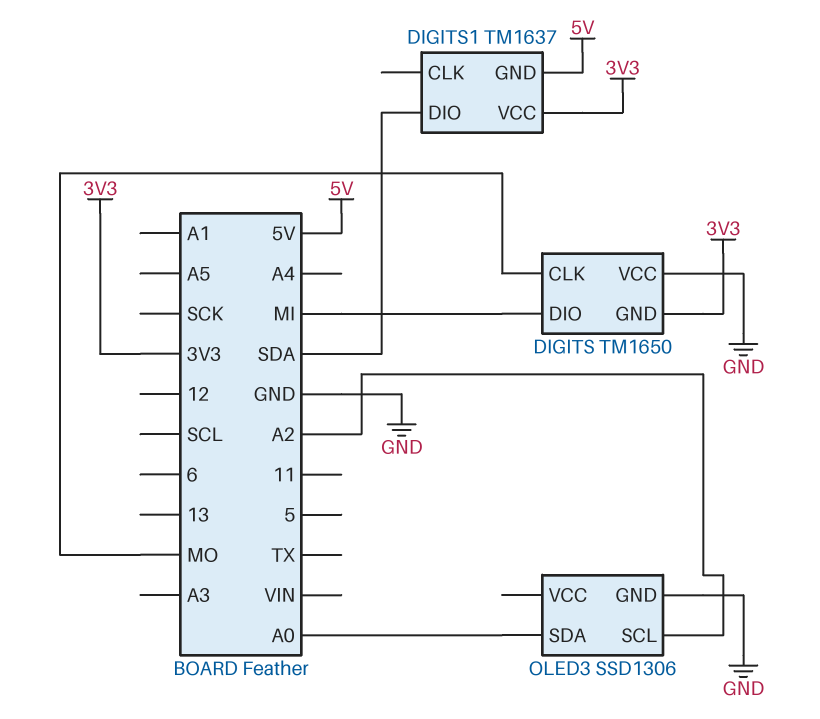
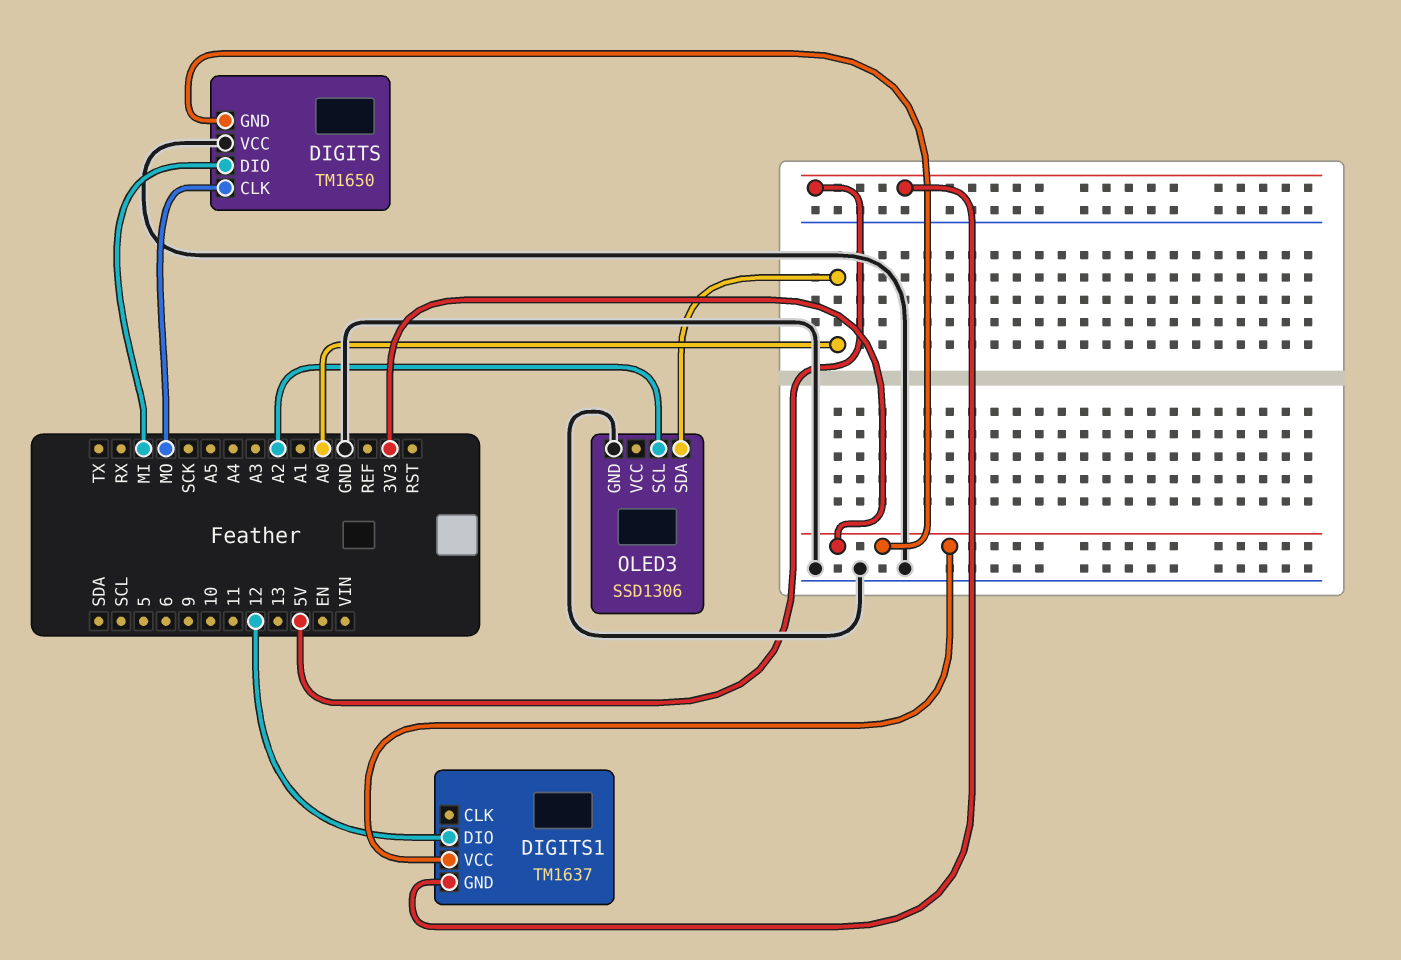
DIGITS1 pin DIO: SDA -> 12

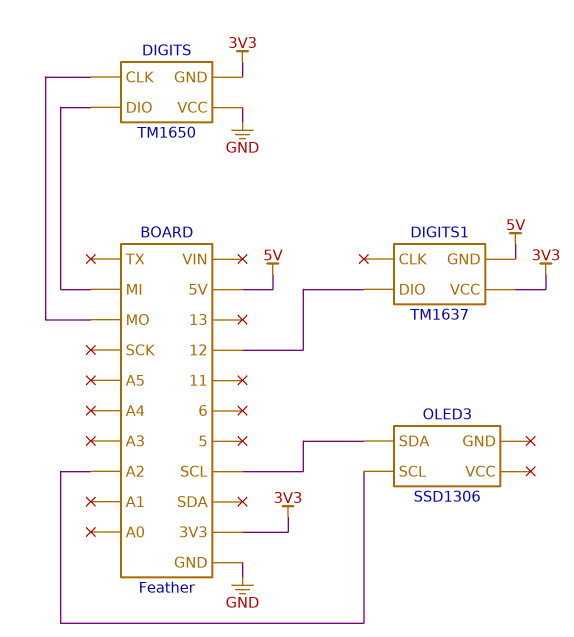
OLED3 pin GND: GND -> none
OLED3 pin SDA: A0 -> SCL

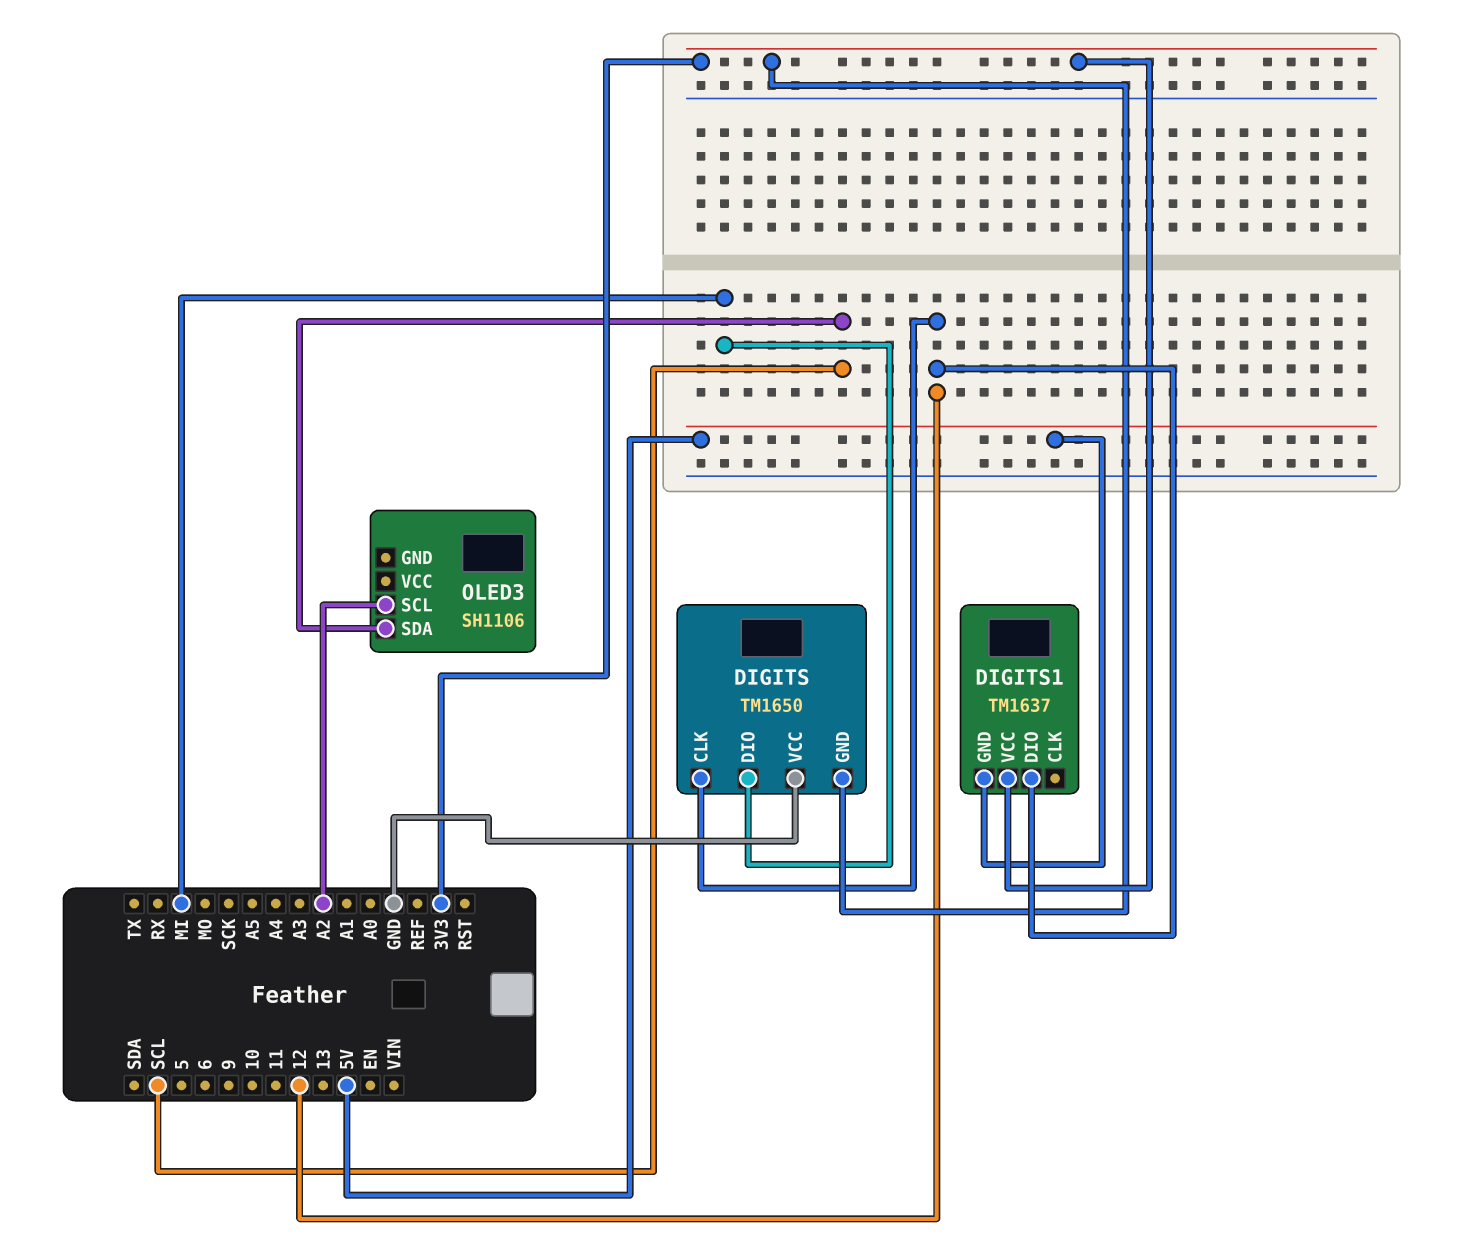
DIGITS pin CLK: MO -> 12
OLED3: SSD1306 -> SH1106

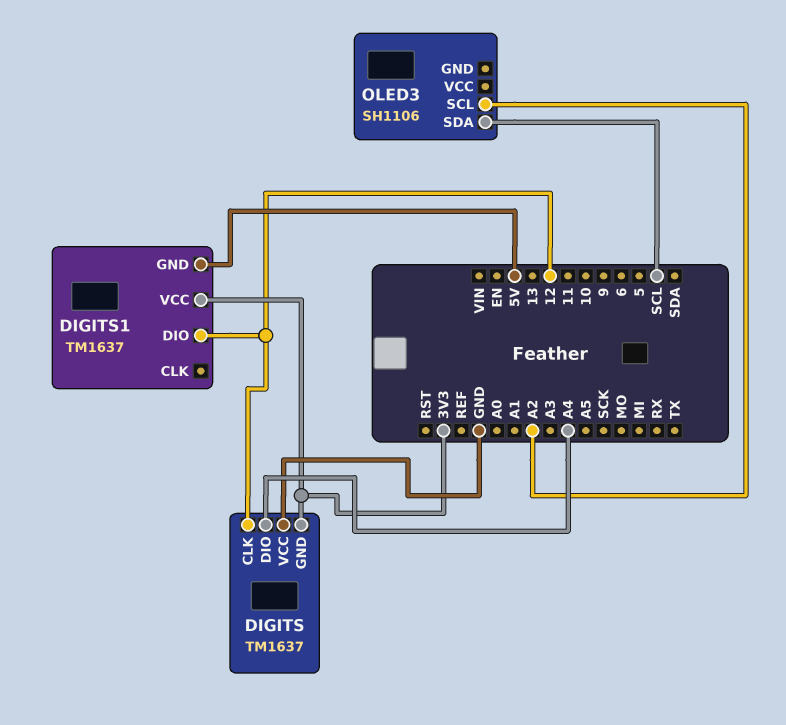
DIGITS: TM1650 -> TM1637
DIGITS pin DIO: MI -> A4

